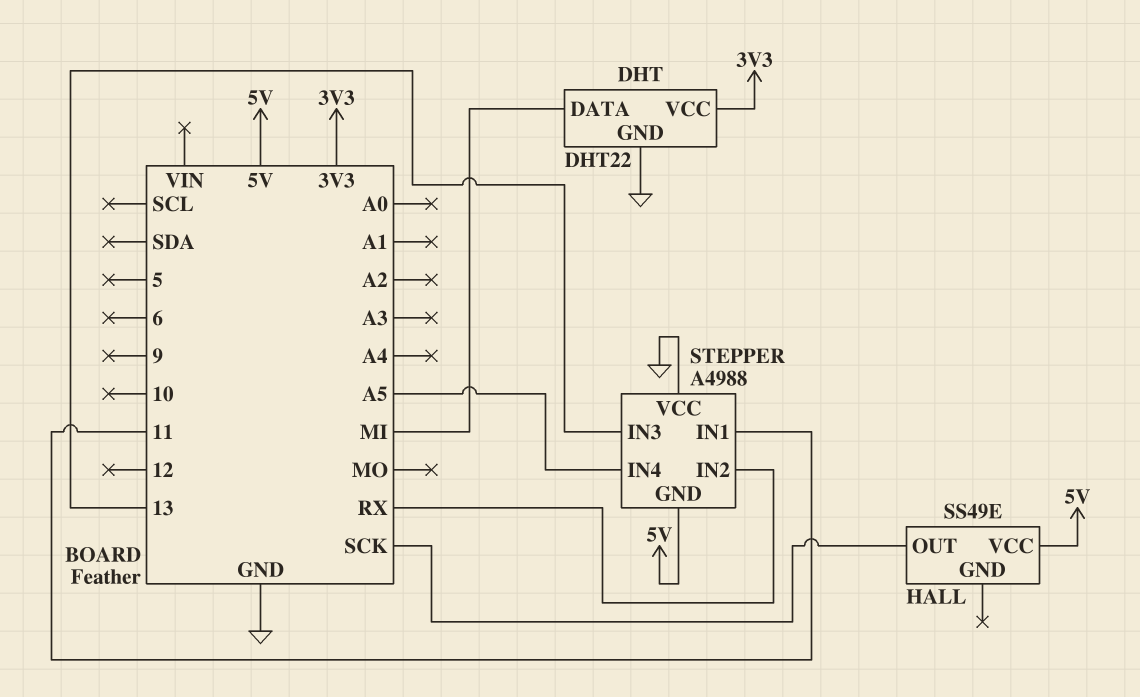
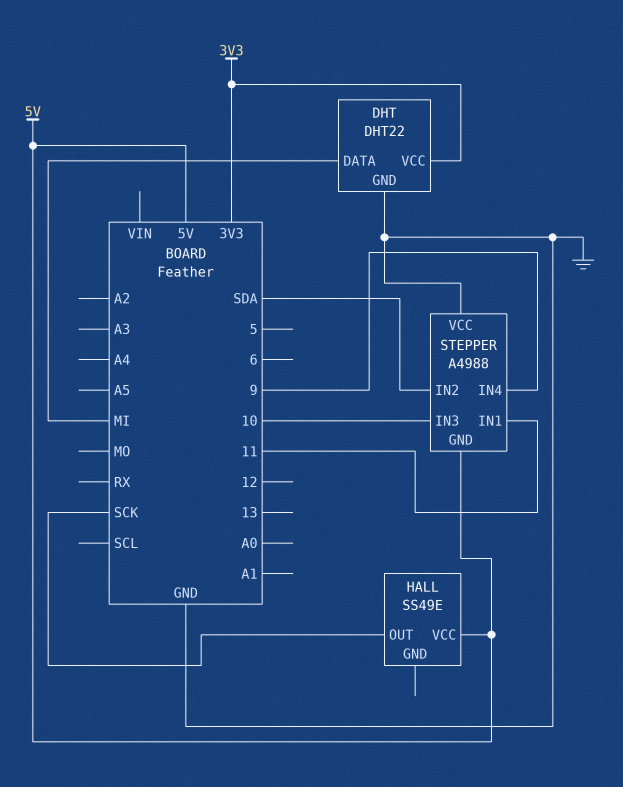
STEPPER pin IN2: RX -> SDA
STEPPER pin IN3: 13 -> 10
STEPPER pin IN4: A5 -> 9

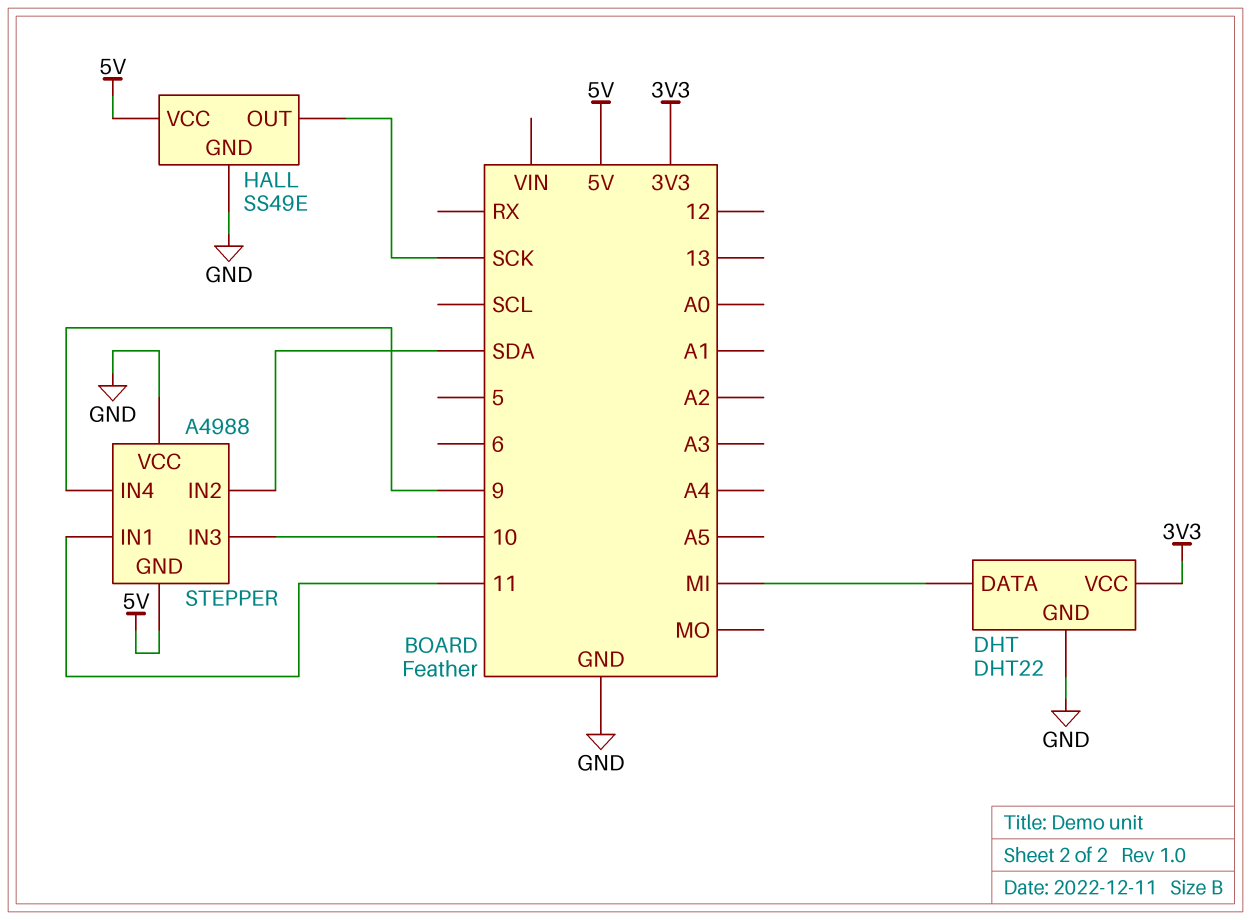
HALL pin GND: none -> GND

